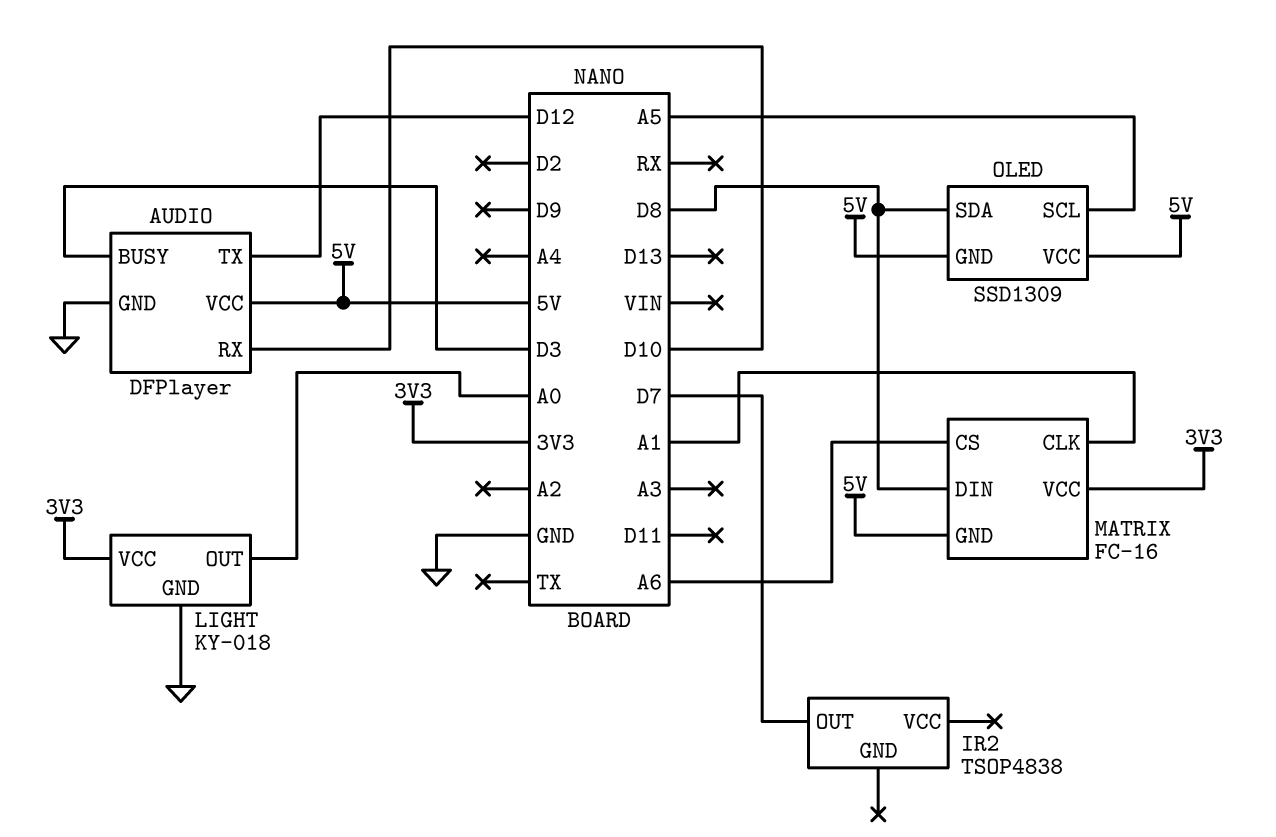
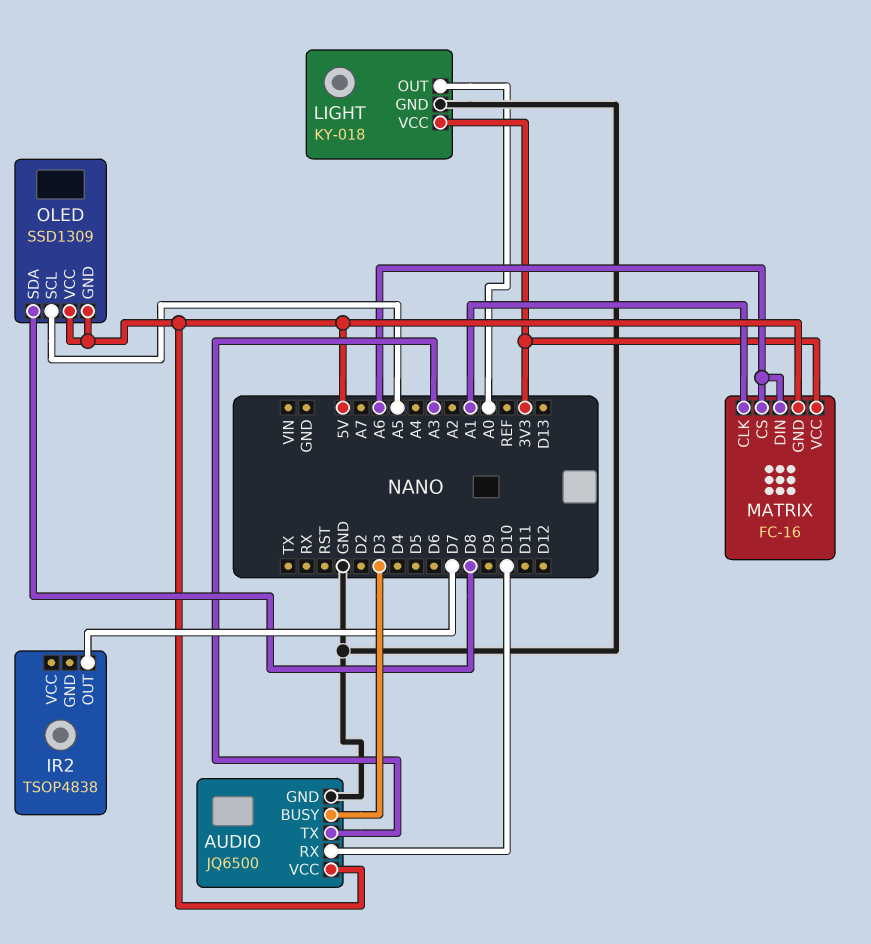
AUDIO: DFPlayer -> JQ6500
AUDIO pin TX: D12 -> A3
MATRIX pin DIN: D8 -> A6

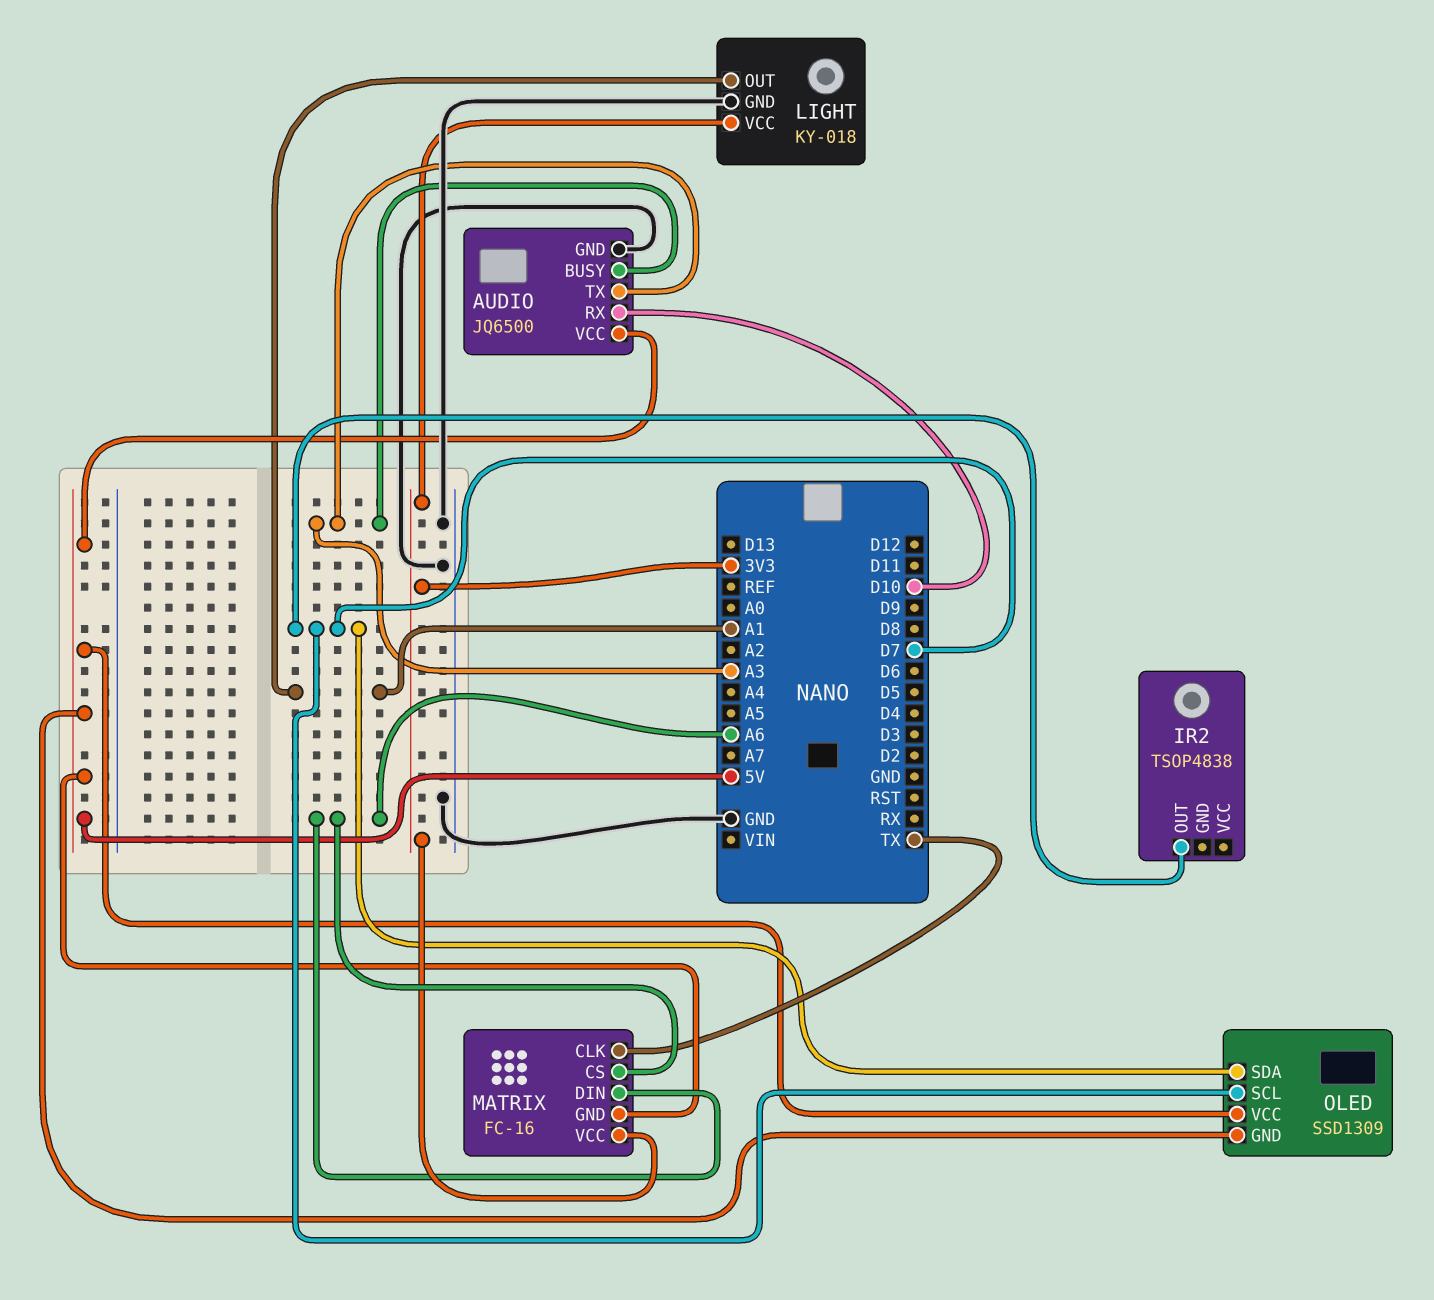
AUDIO pin BUSY: D3 -> A3
LIGHT pin OUT: A0 -> A1
MATRIX pin CLK: A1 -> TX
OLED pin SCL: A5 -> D7
OLED pin SDA: D8 -> D7

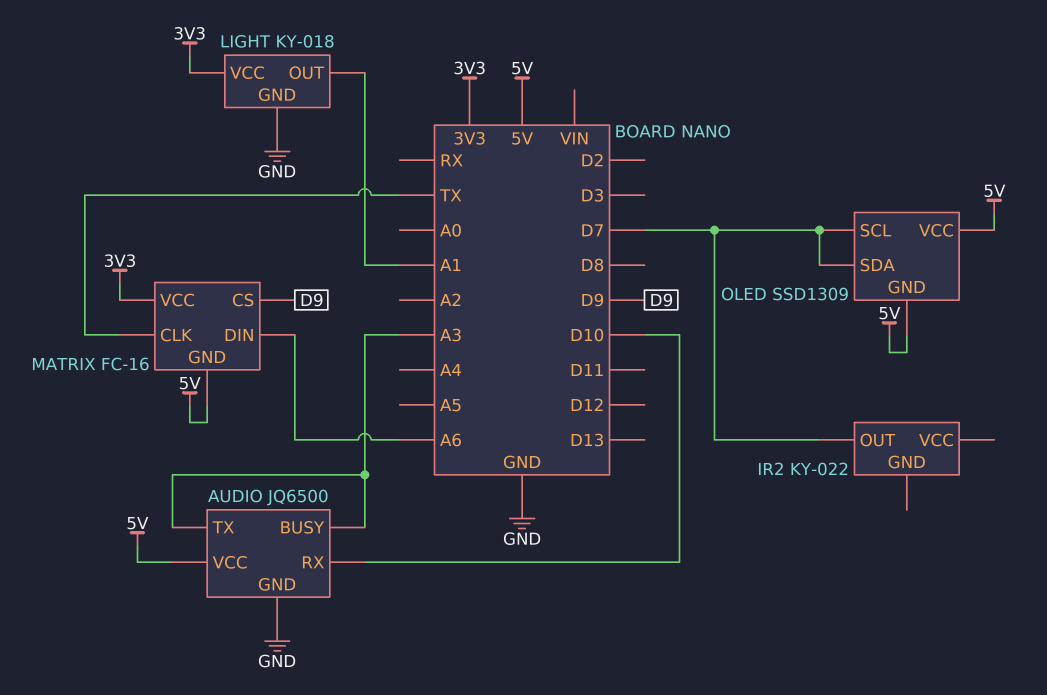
IR2: TSOP4838 -> KY-022
MATRIX pin CS: A6 -> D9

